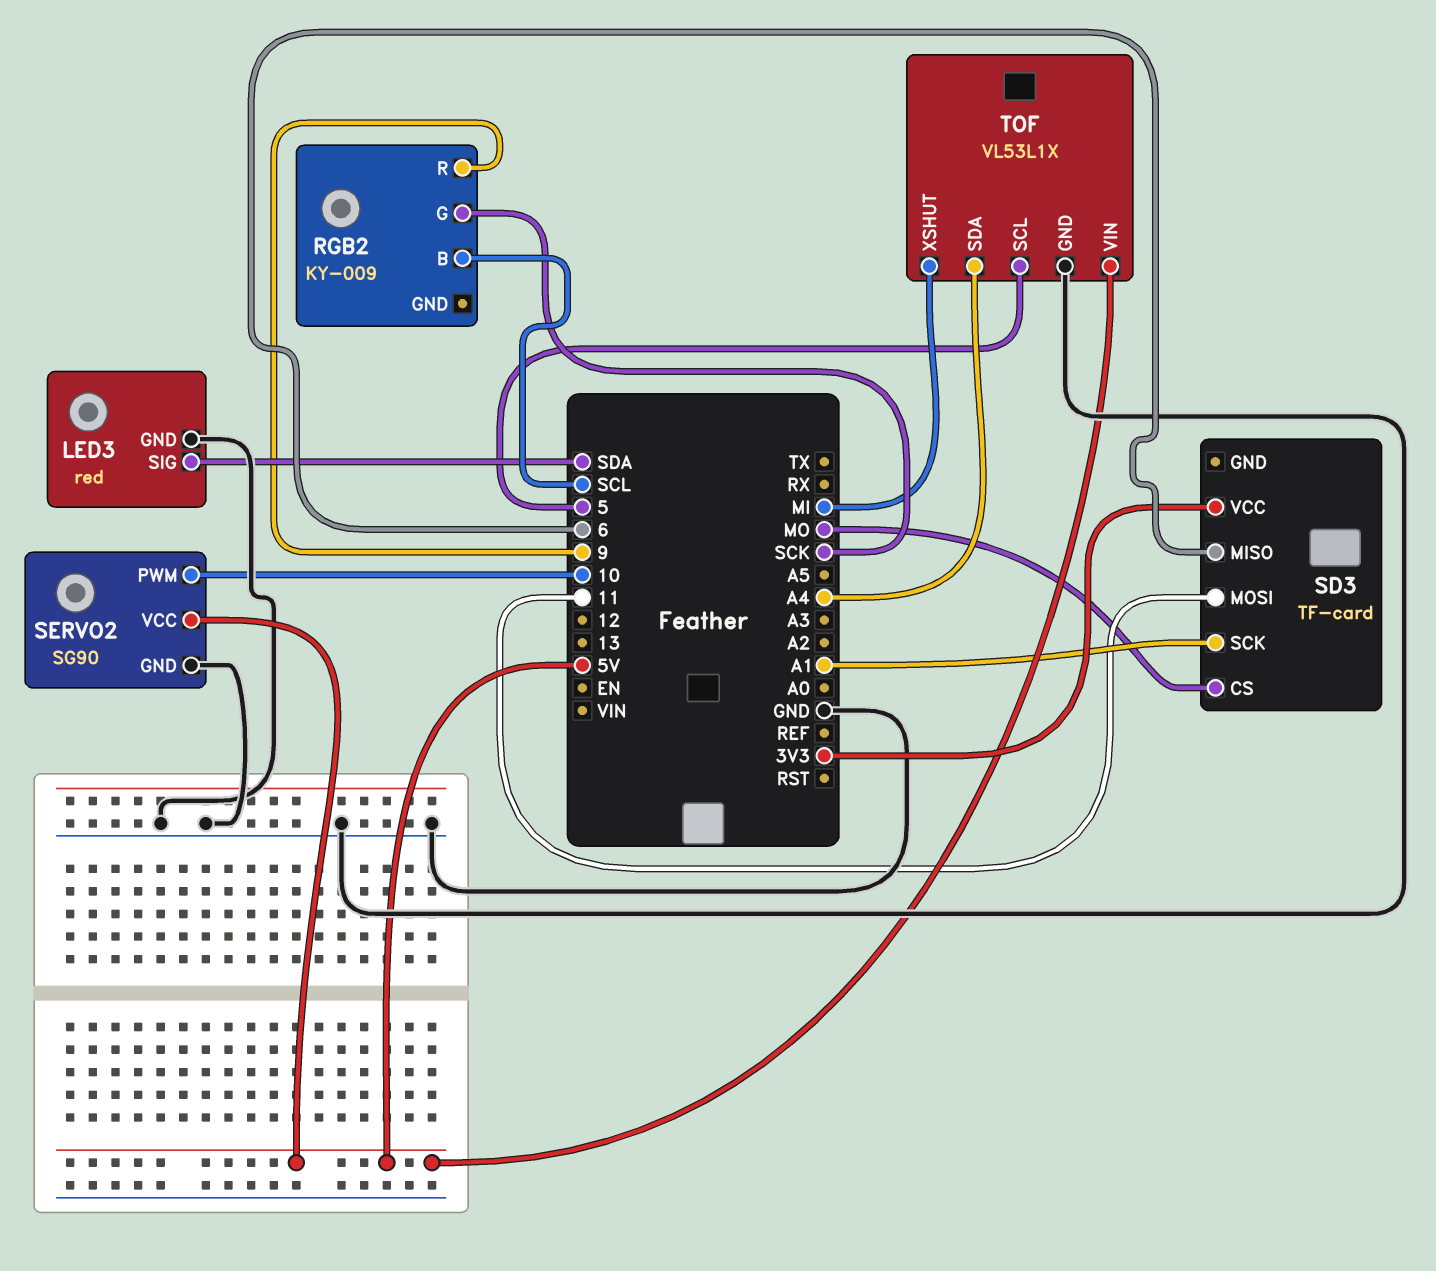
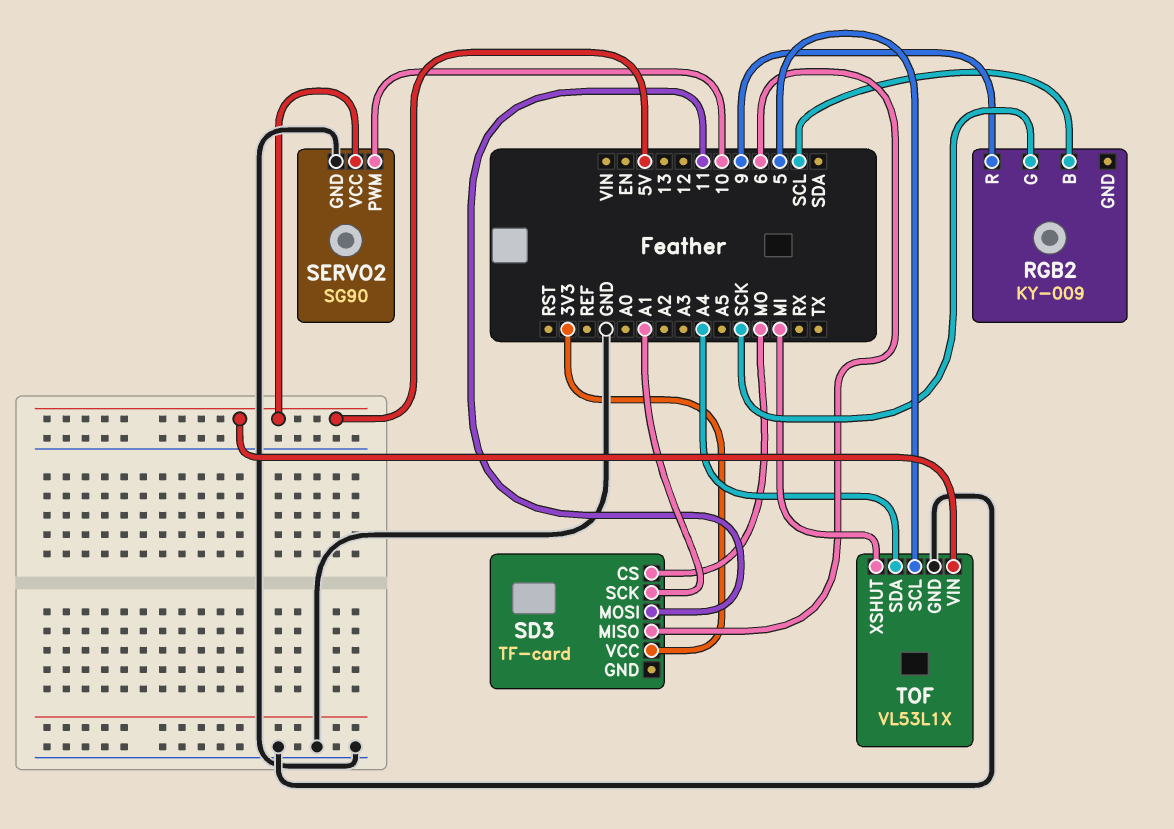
LED3: red -> none
LED3 pin GND: GND -> none
LED3 pin SIG: SDA -> none

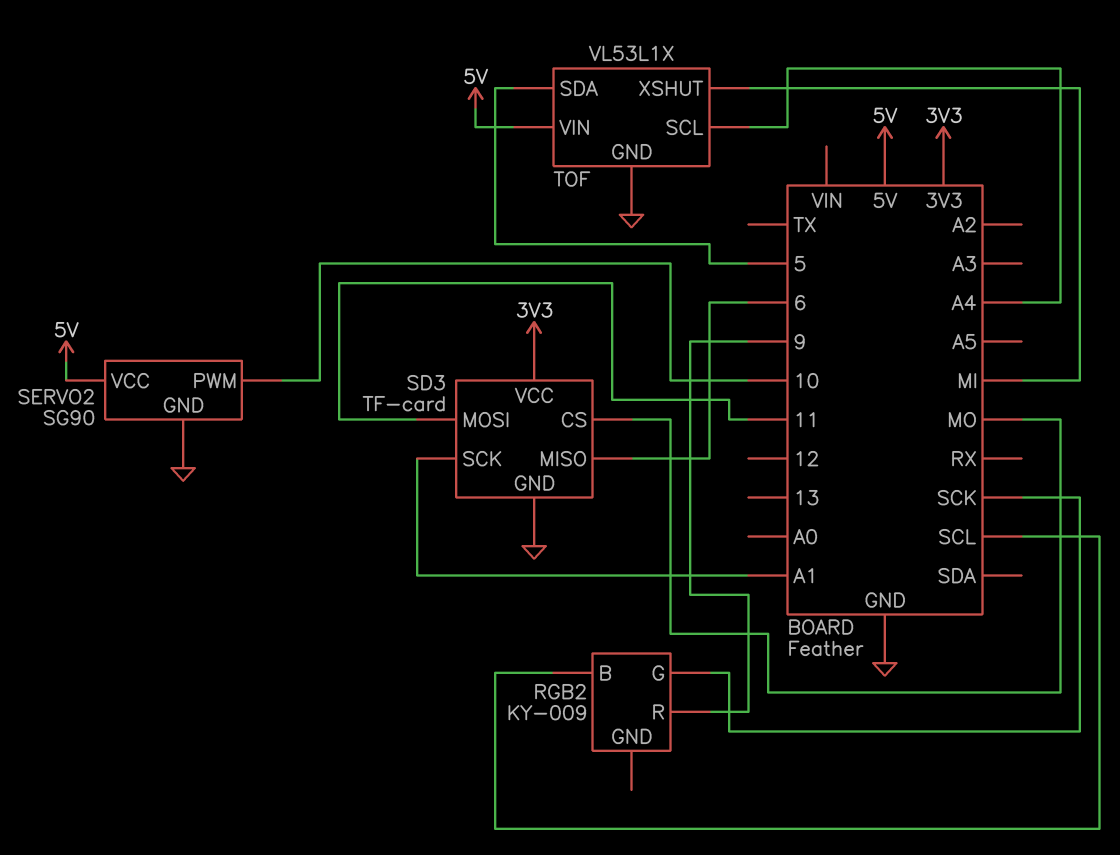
SD3 pin GND: none -> GND
TOF pin SCL: 5 -> A4
TOF pin SDA: A4 -> 5

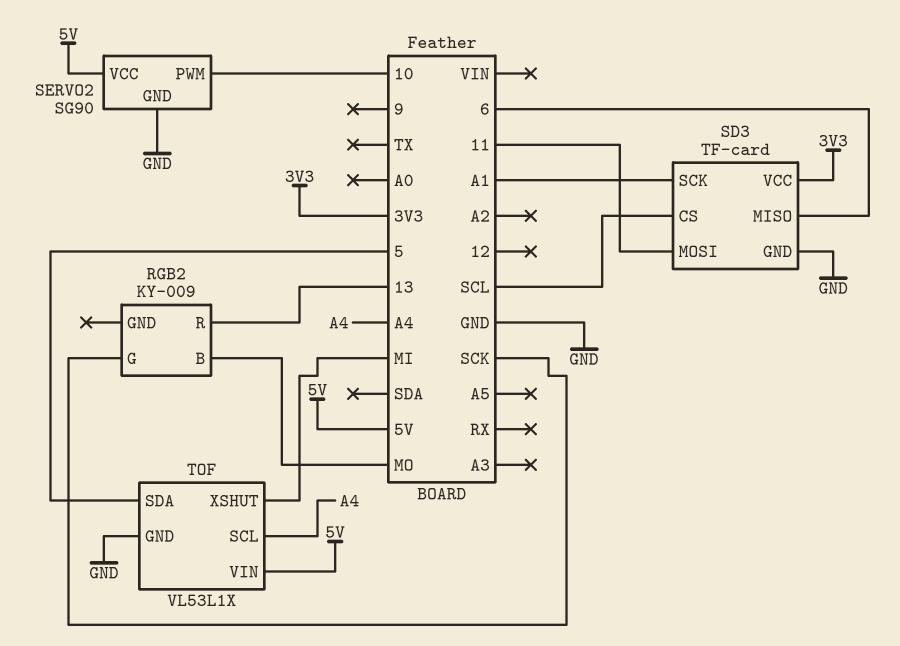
RGB2 pin B: SCL -> MO
RGB2 pin R: 9 -> 13
SD3 pin CS: MO -> SCL

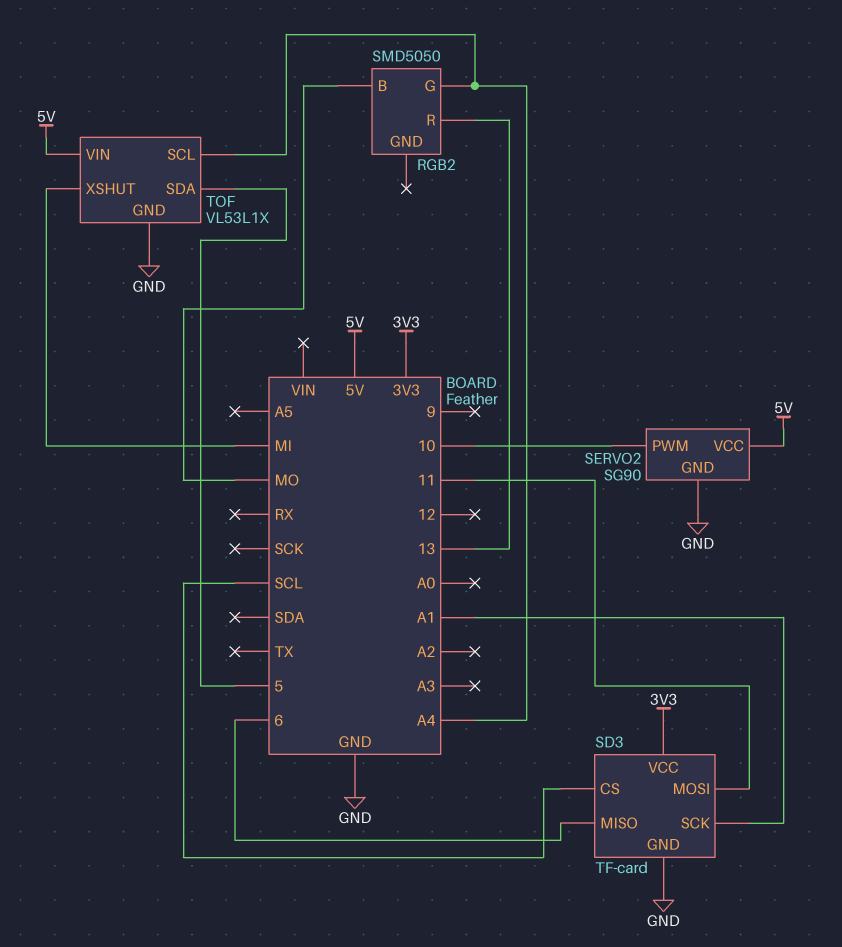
RGB2: KY-009 -> SMD5050
RGB2 pin G: SCK -> A4

